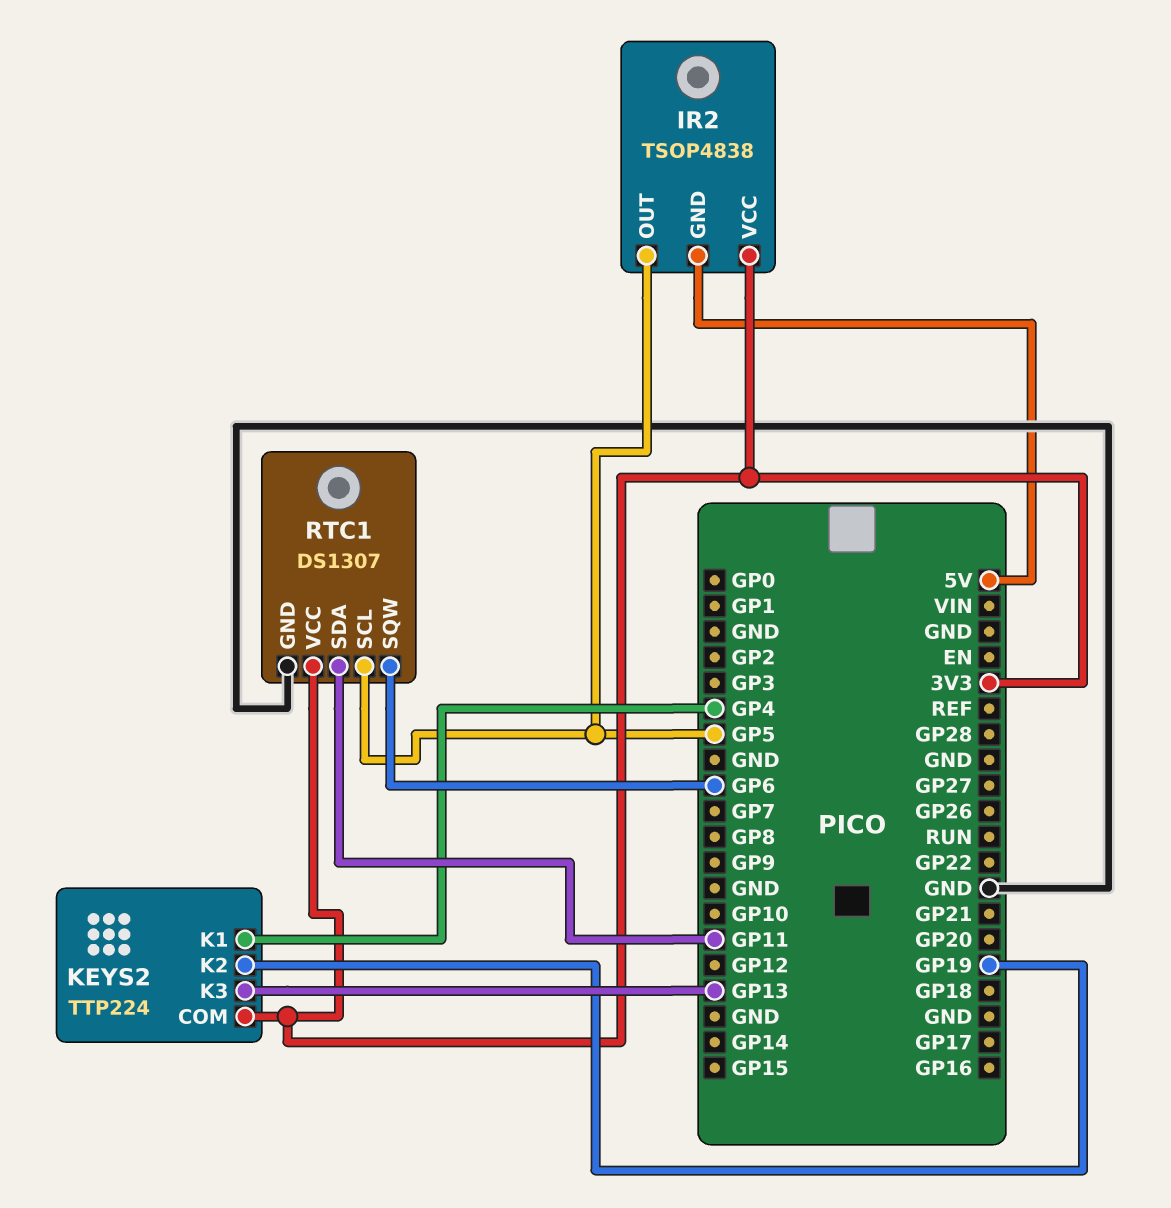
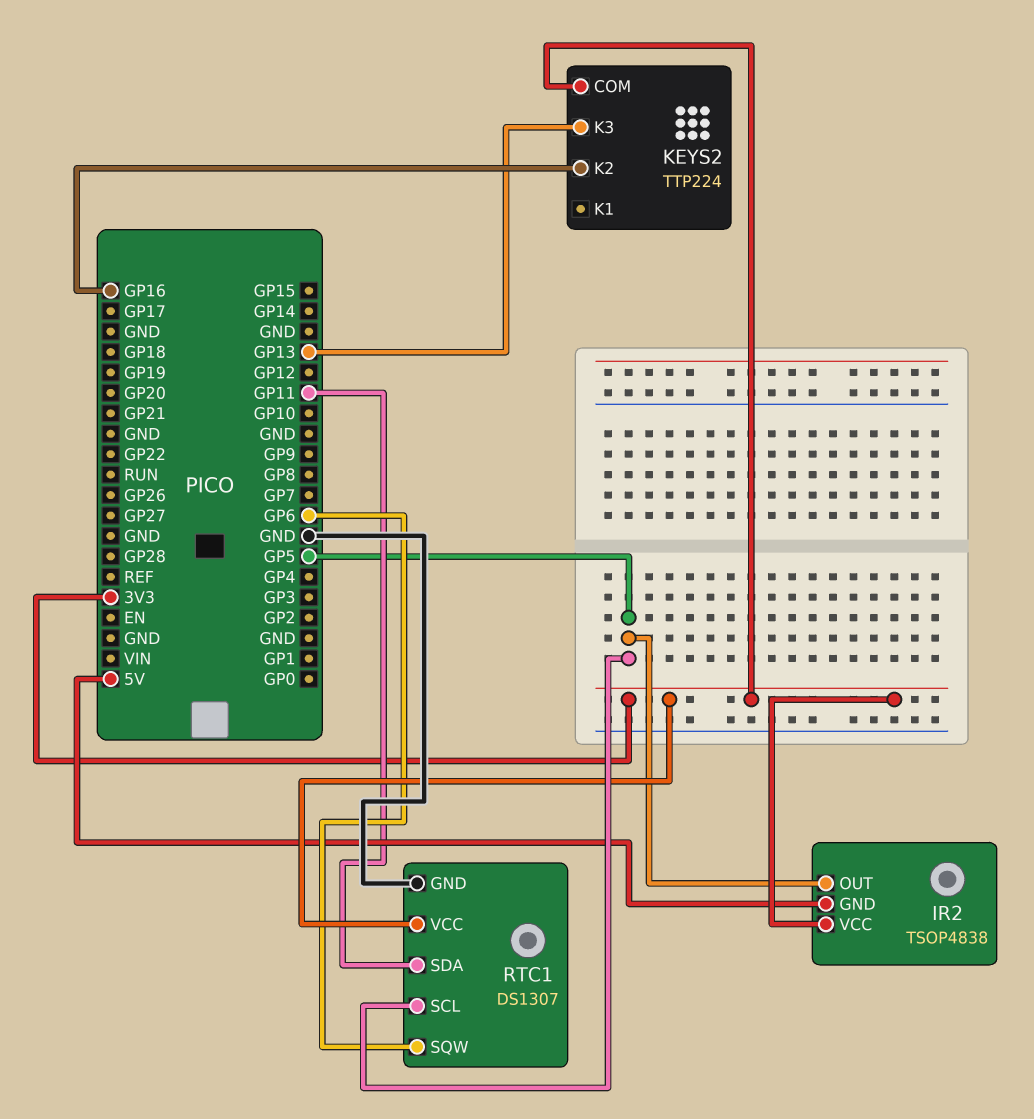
KEYS2 pin K1: GP4 -> none
KEYS2 pin K2: GP19 -> GP16

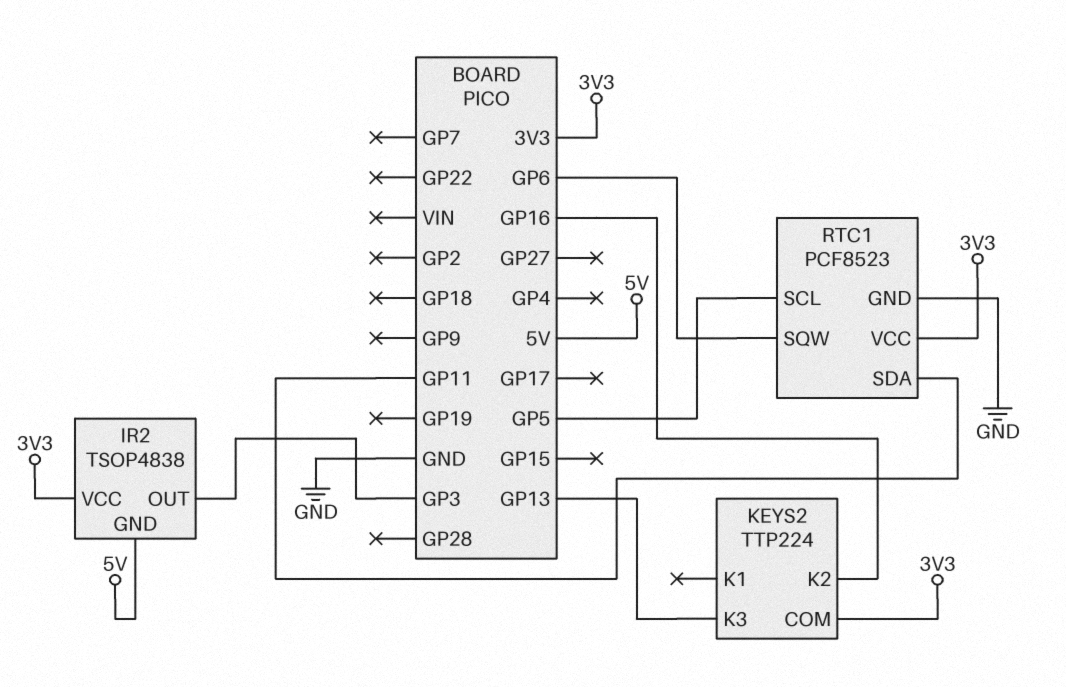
IR2 pin OUT: GP5 -> GP3
RTC1: DS1307 -> PCF8523

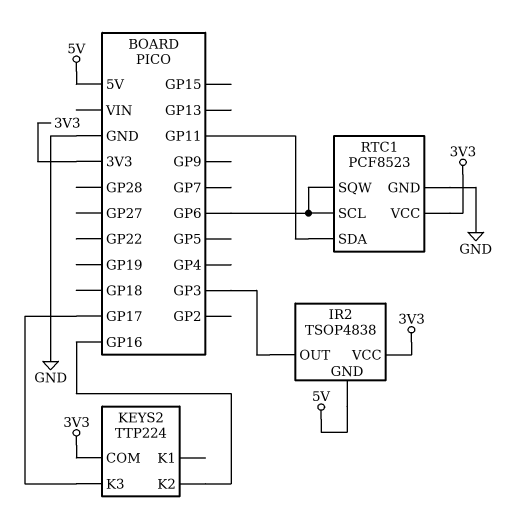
KEYS2 pin K3: GP13 -> GP17
RTC1 pin SCL: GP5 -> GP6

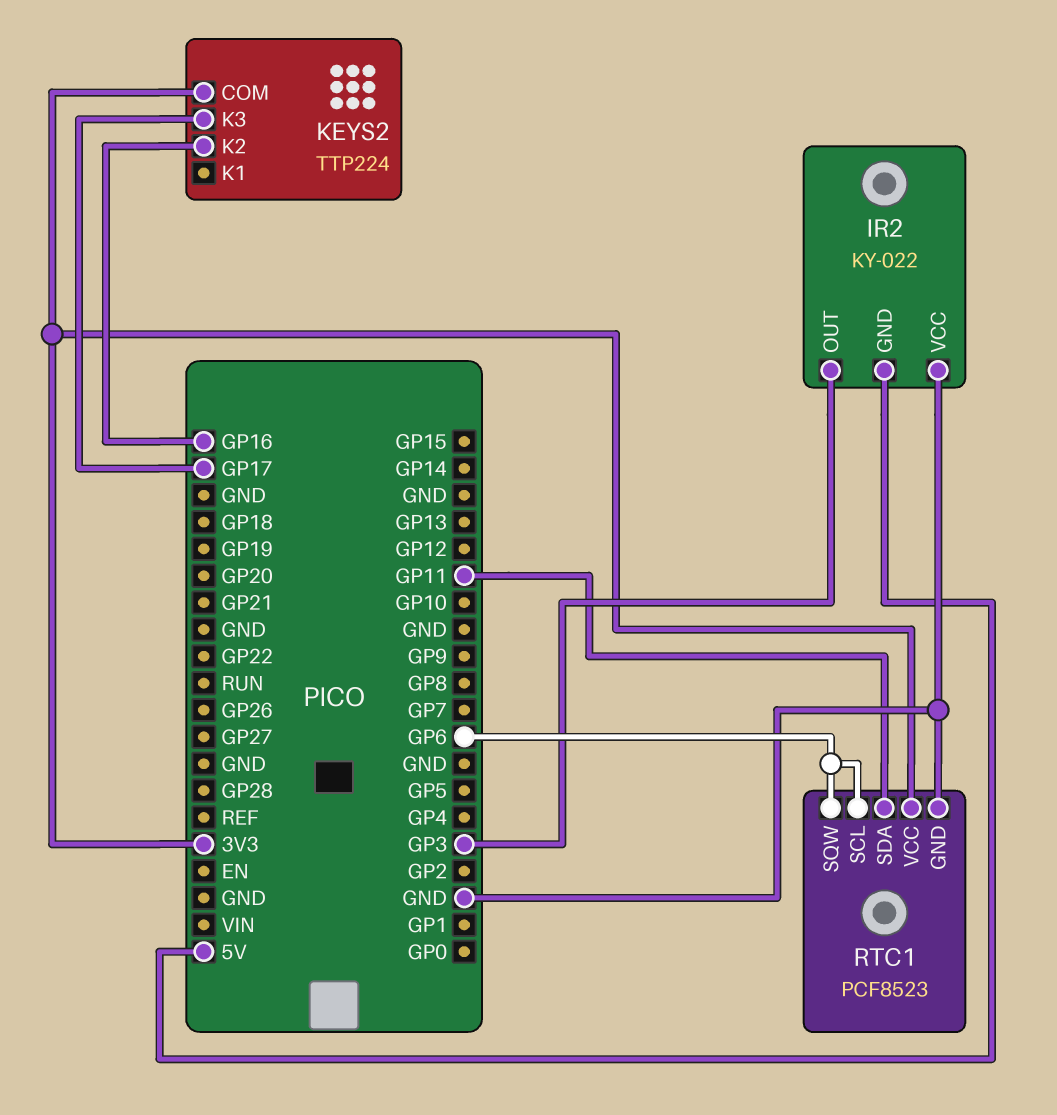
IR2: TSOP4838 -> KY-022
IR2 pin VCC: 3V3 -> GND

